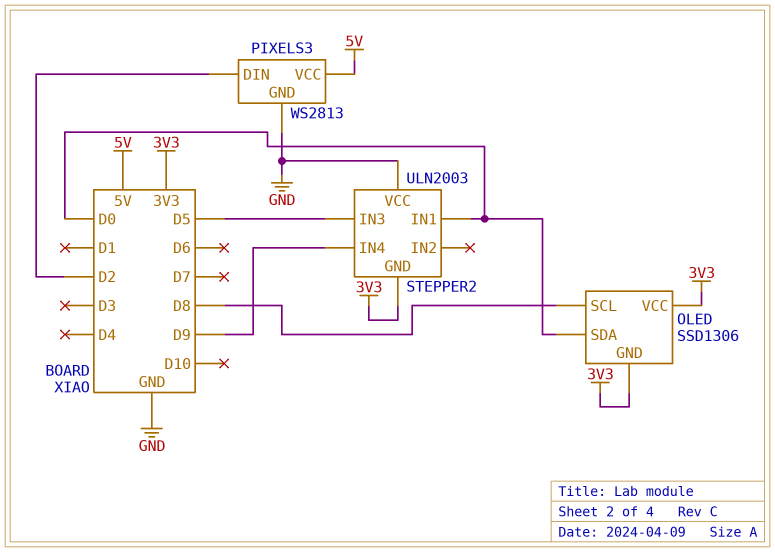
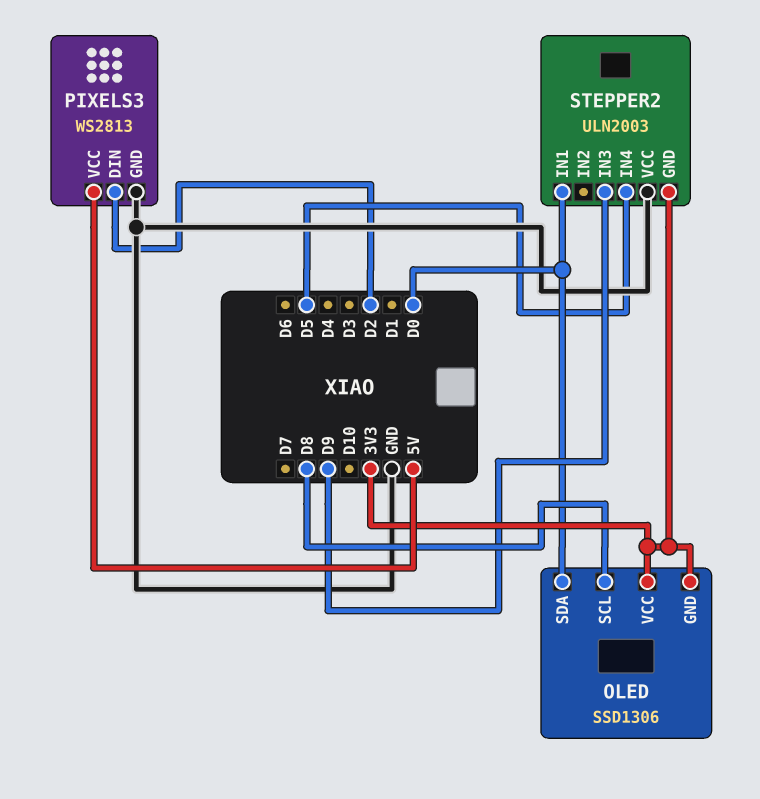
STEPPER2 pin IN3: D5 -> D9
STEPPER2 pin IN4: D9 -> D5

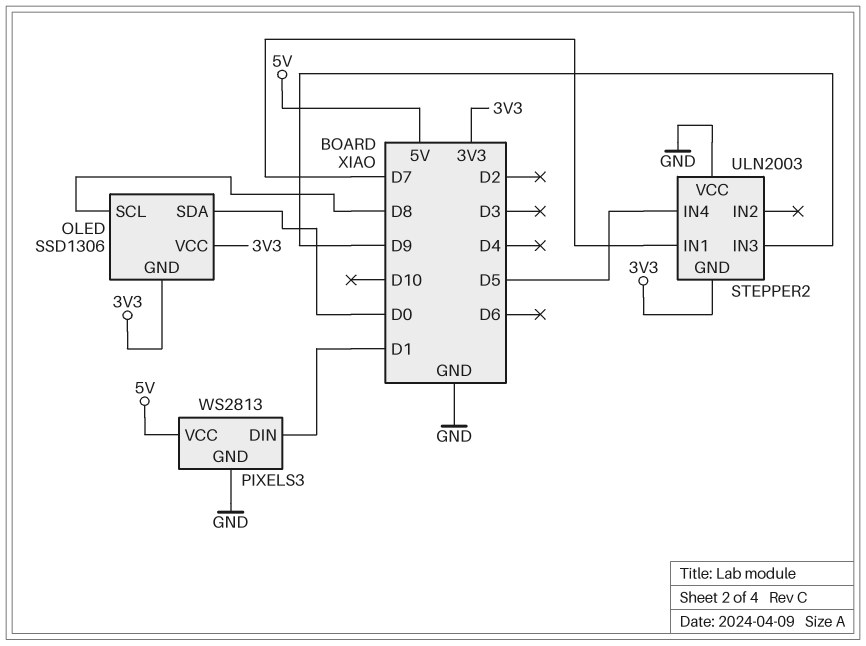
PIXELS3 pin DIN: D2 -> D1
STEPPER2 pin IN1: D0 -> D7

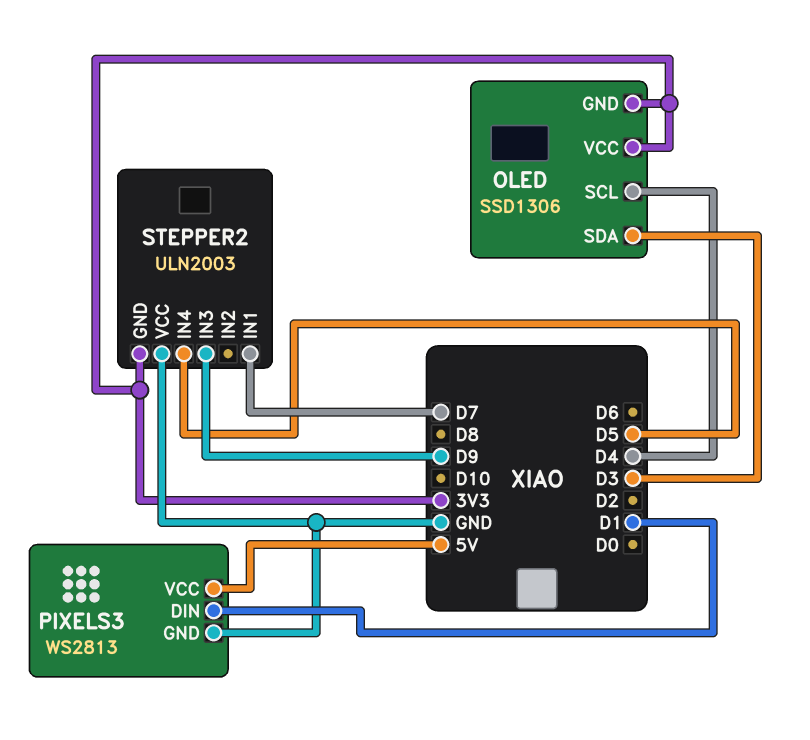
OLED pin SCL: D8 -> D4
OLED pin SDA: D0 -> D3

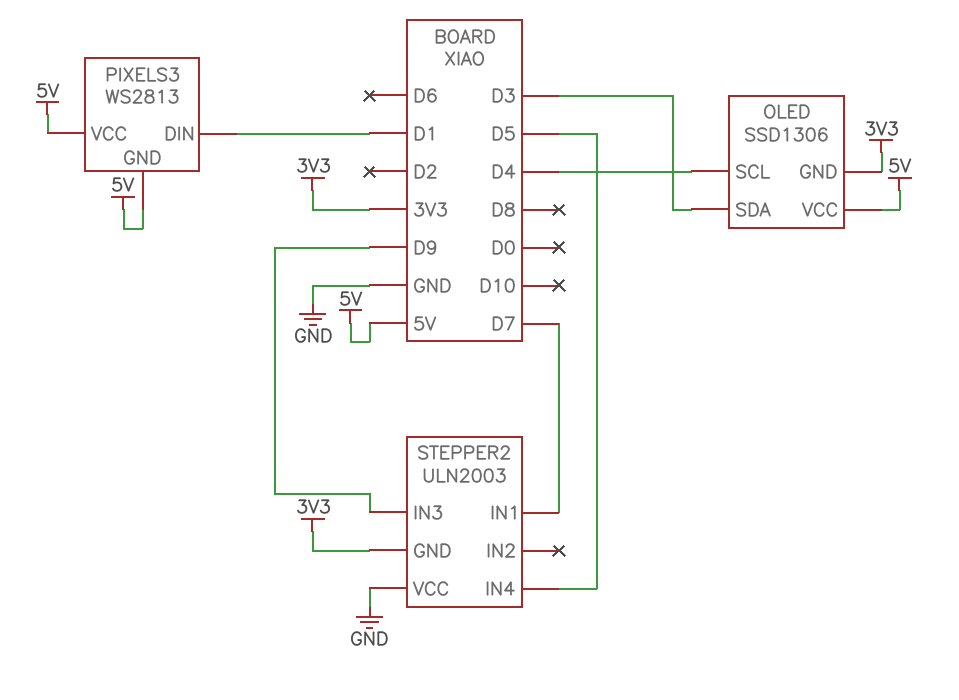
OLED pin VCC: 3V3 -> 5V
PIXELS3 pin GND: GND -> 5V

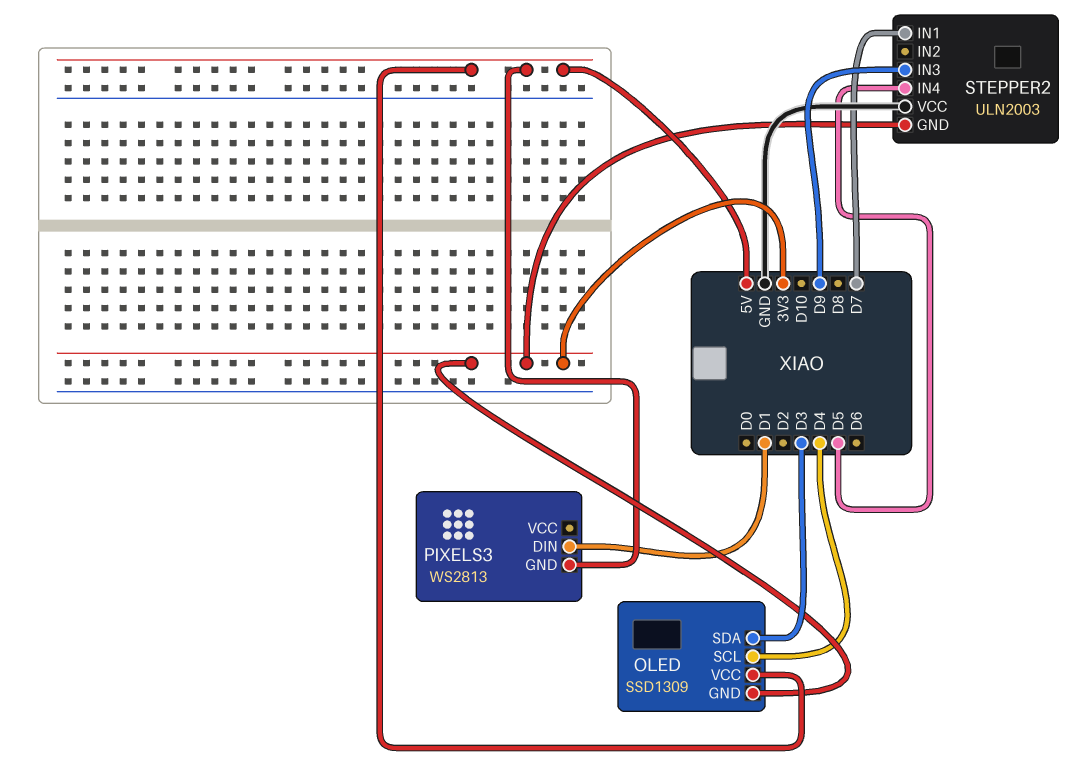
OLED: SSD1306 -> SSD1309
PIXELS3 pin VCC: 5V -> none

